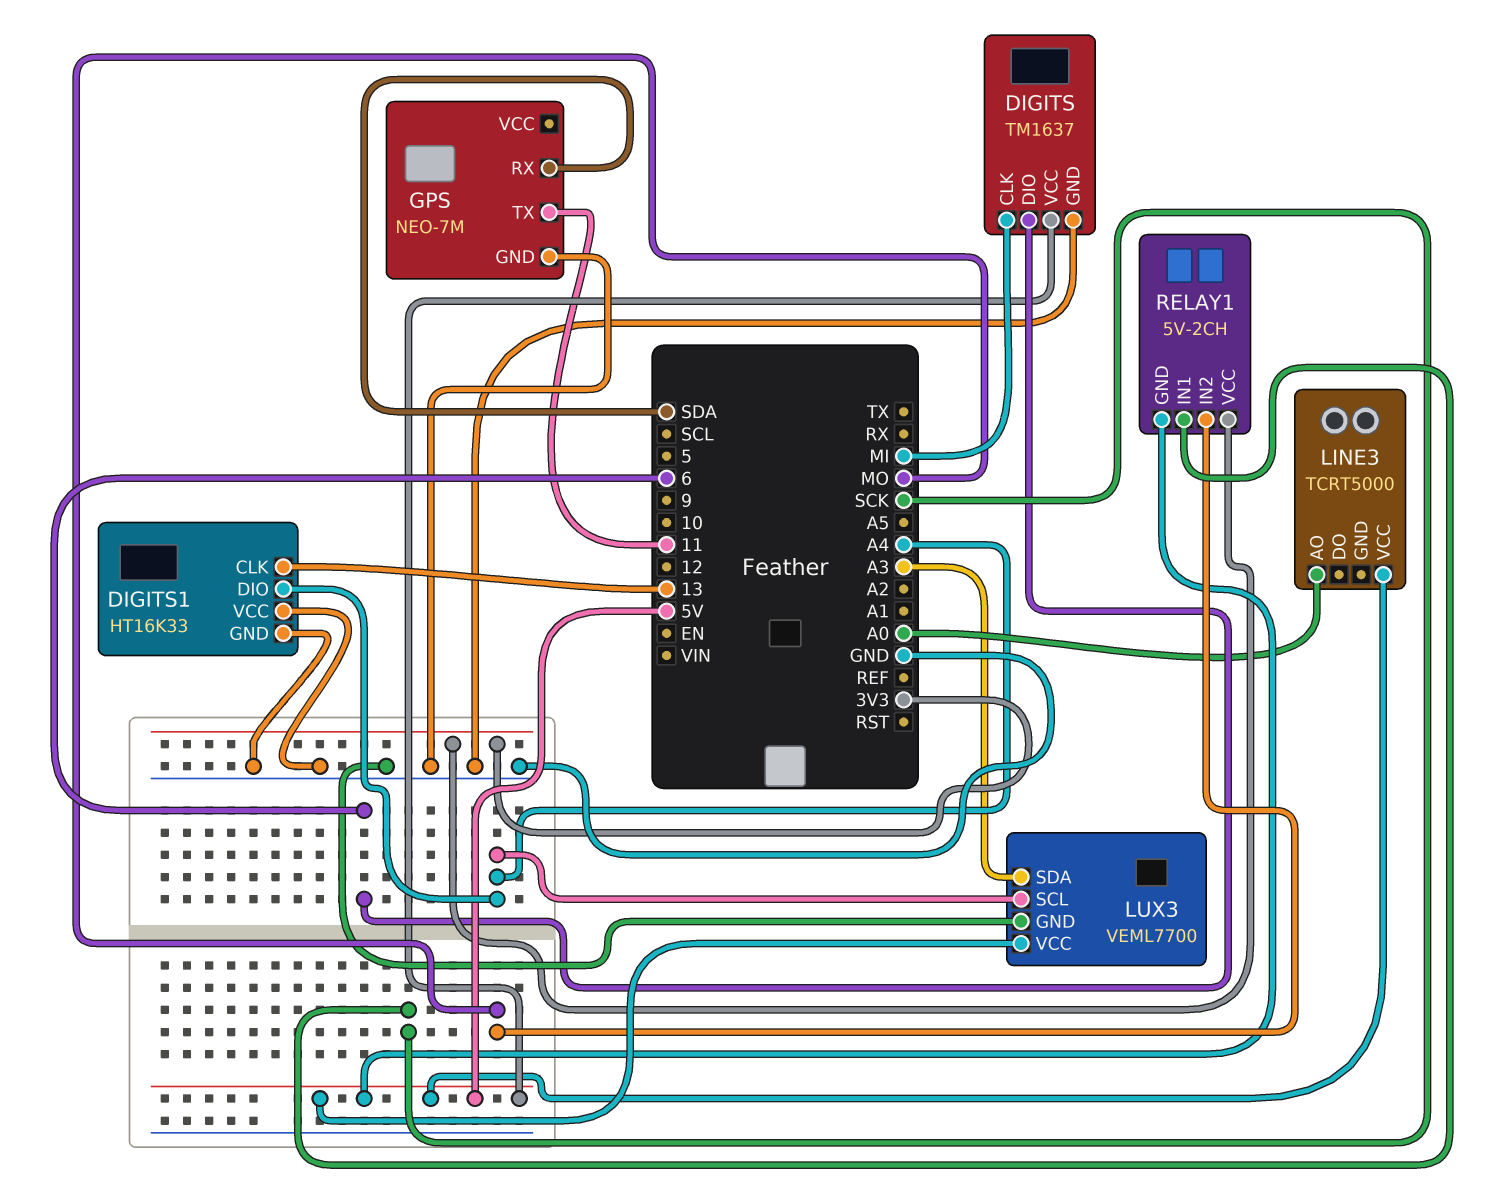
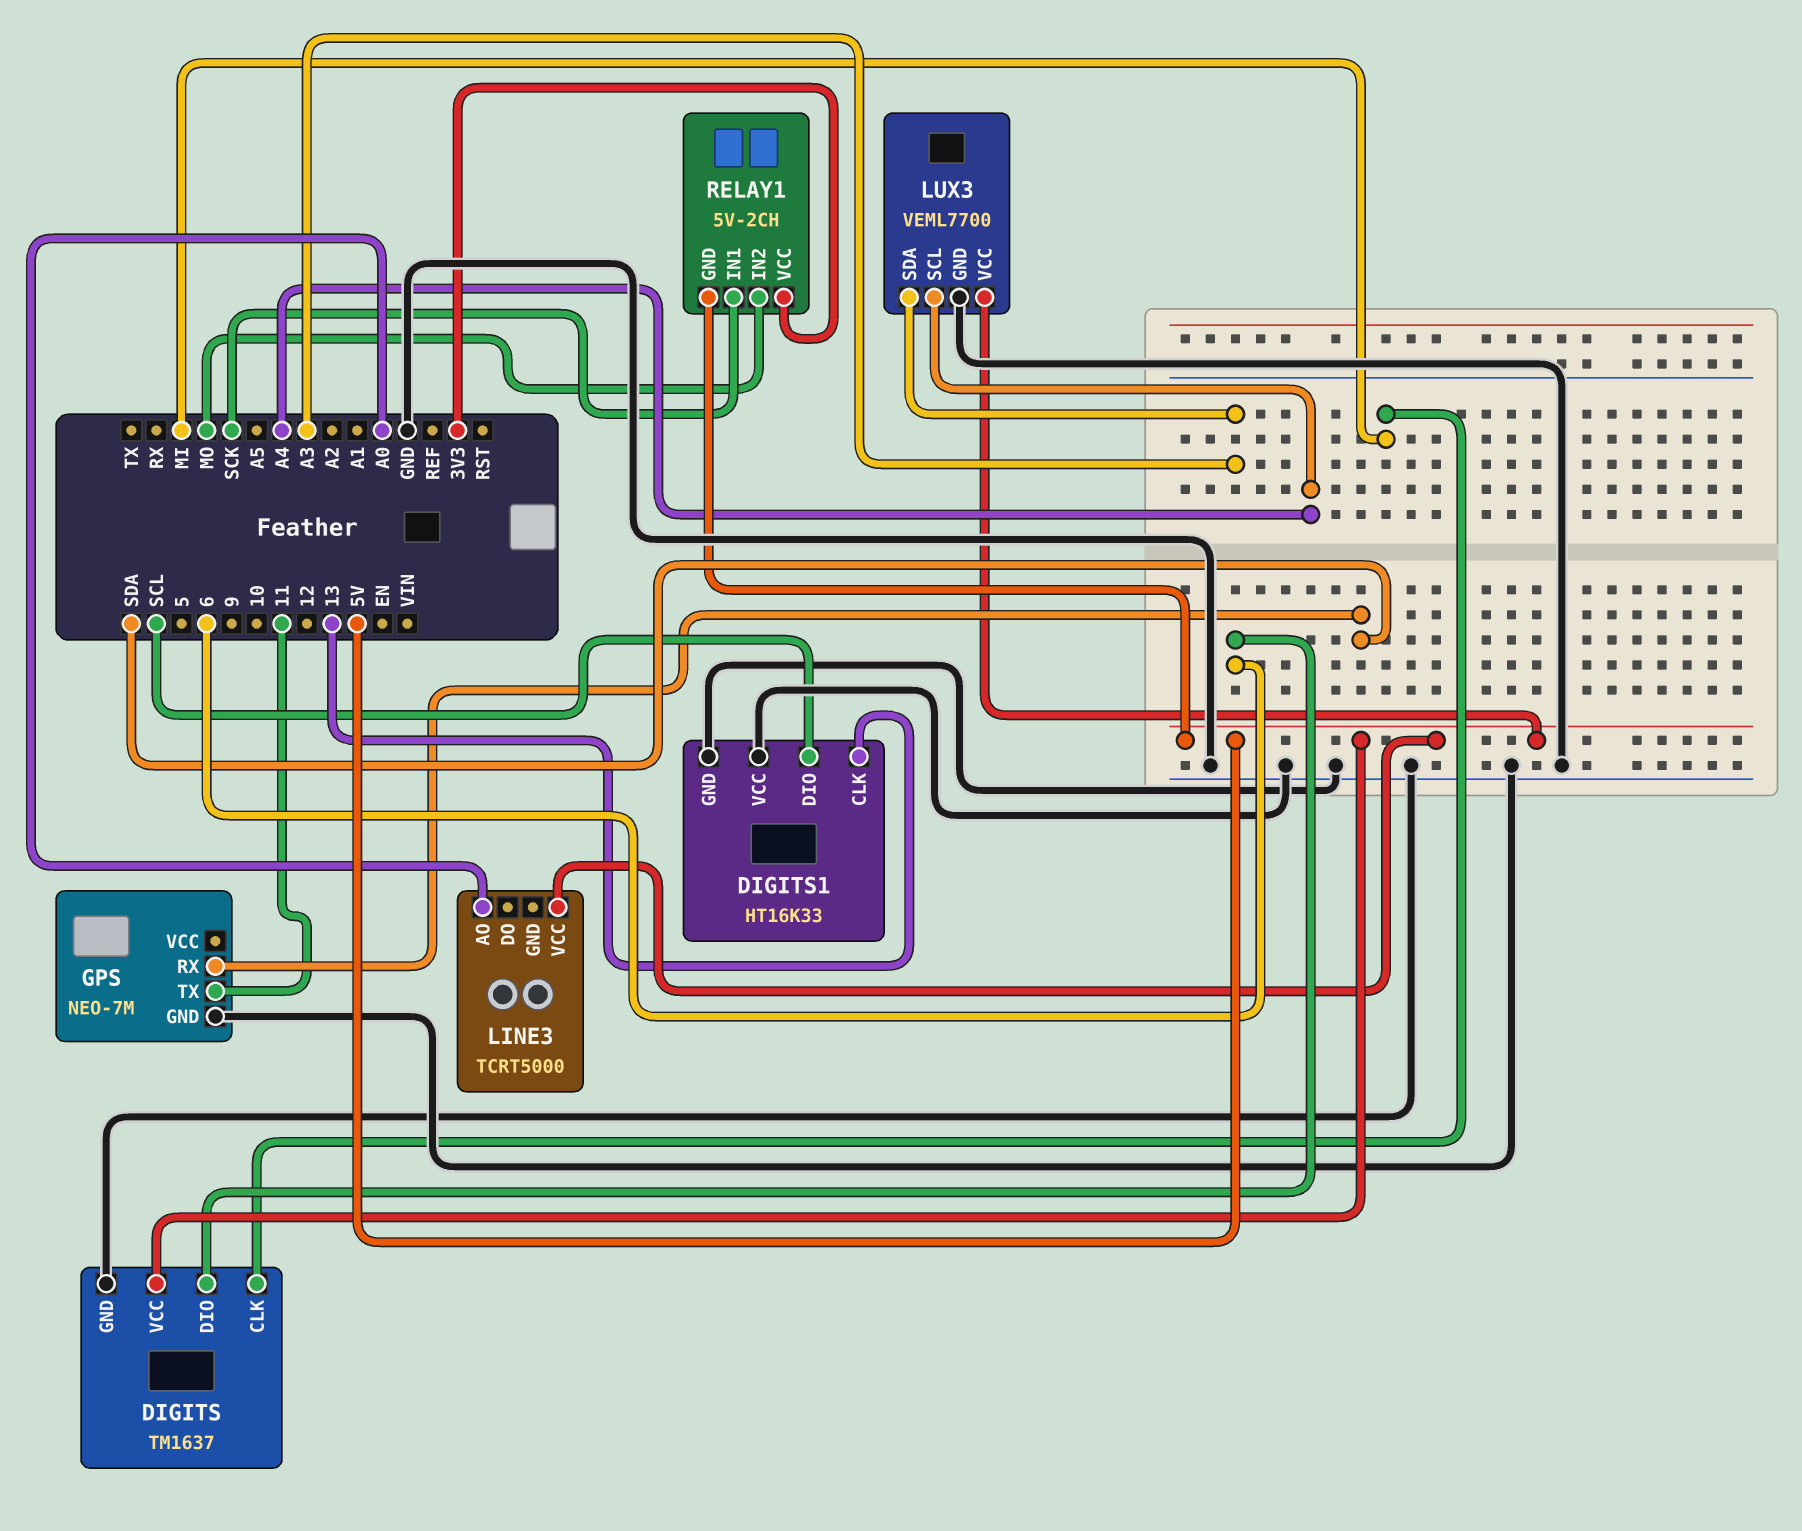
DIGITS1 pin DIO: A4 -> SCL

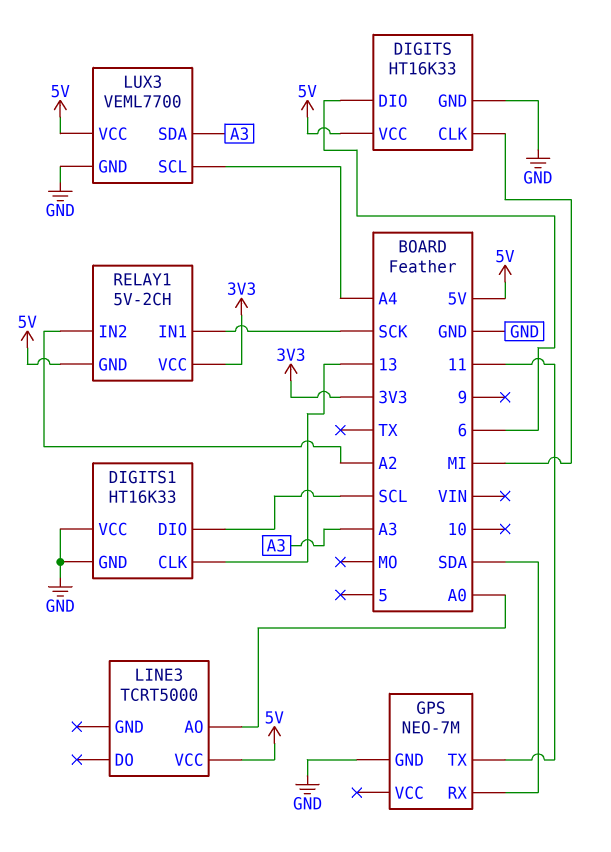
DIGITS: TM1637 -> HT16K33
RELAY1 pin IN2: MO -> A2

